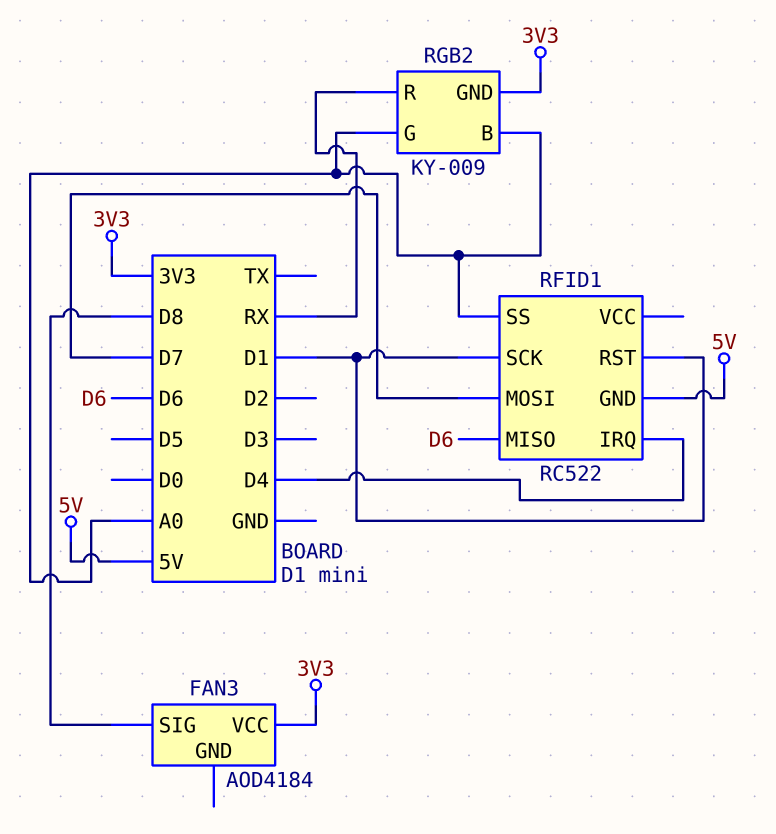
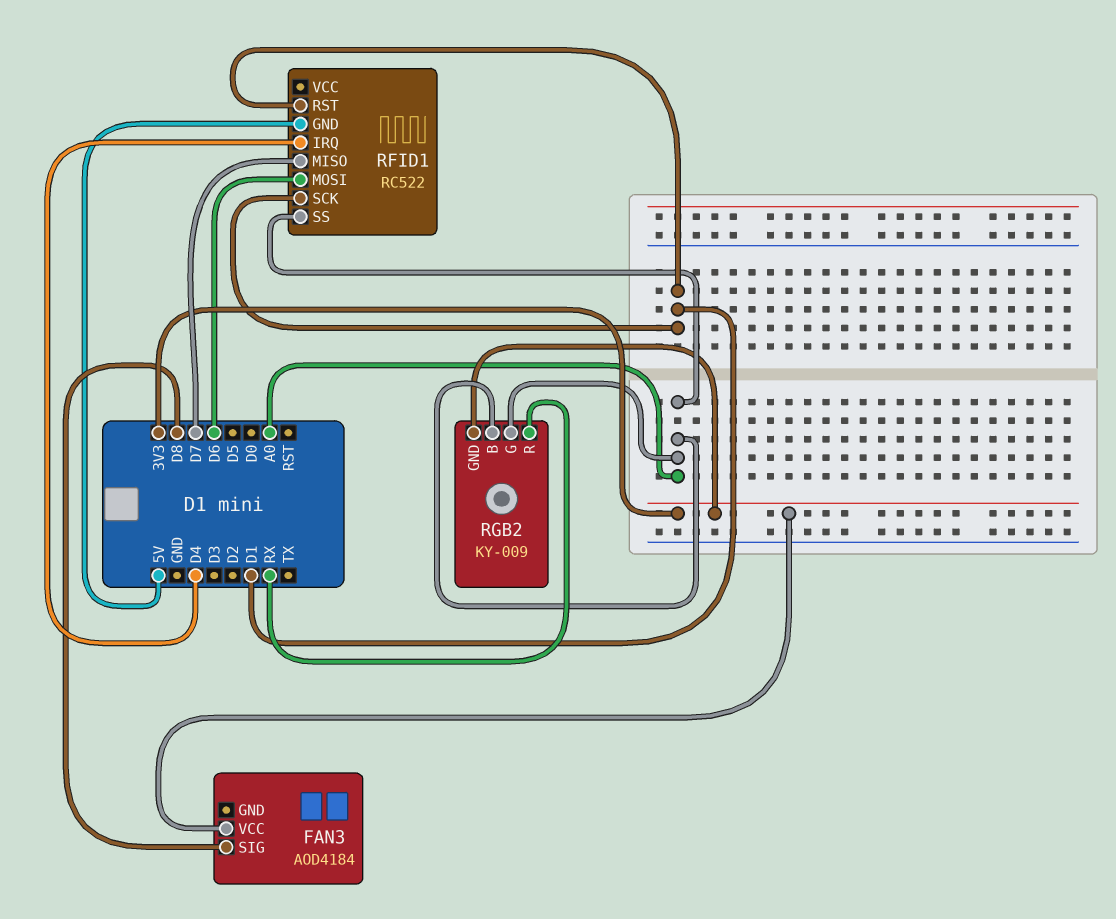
RFID1 pin MISO: D6 -> D7
RFID1 pin MOSI: D7 -> D6

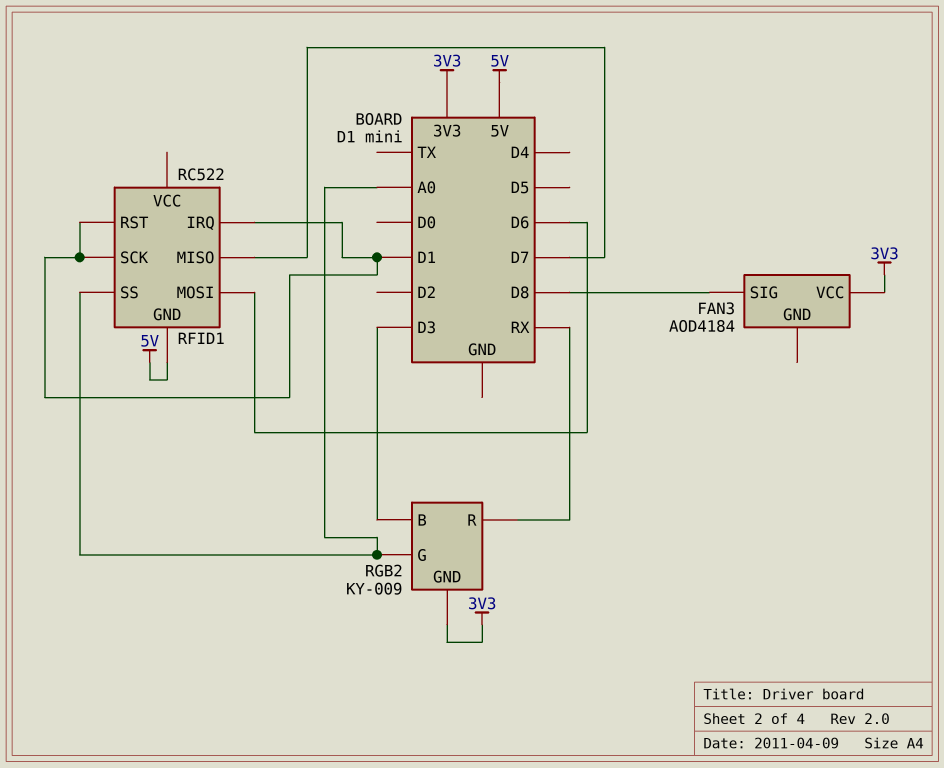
RFID1 pin IRQ: D4 -> D1
RGB2 pin B: A0 -> D3

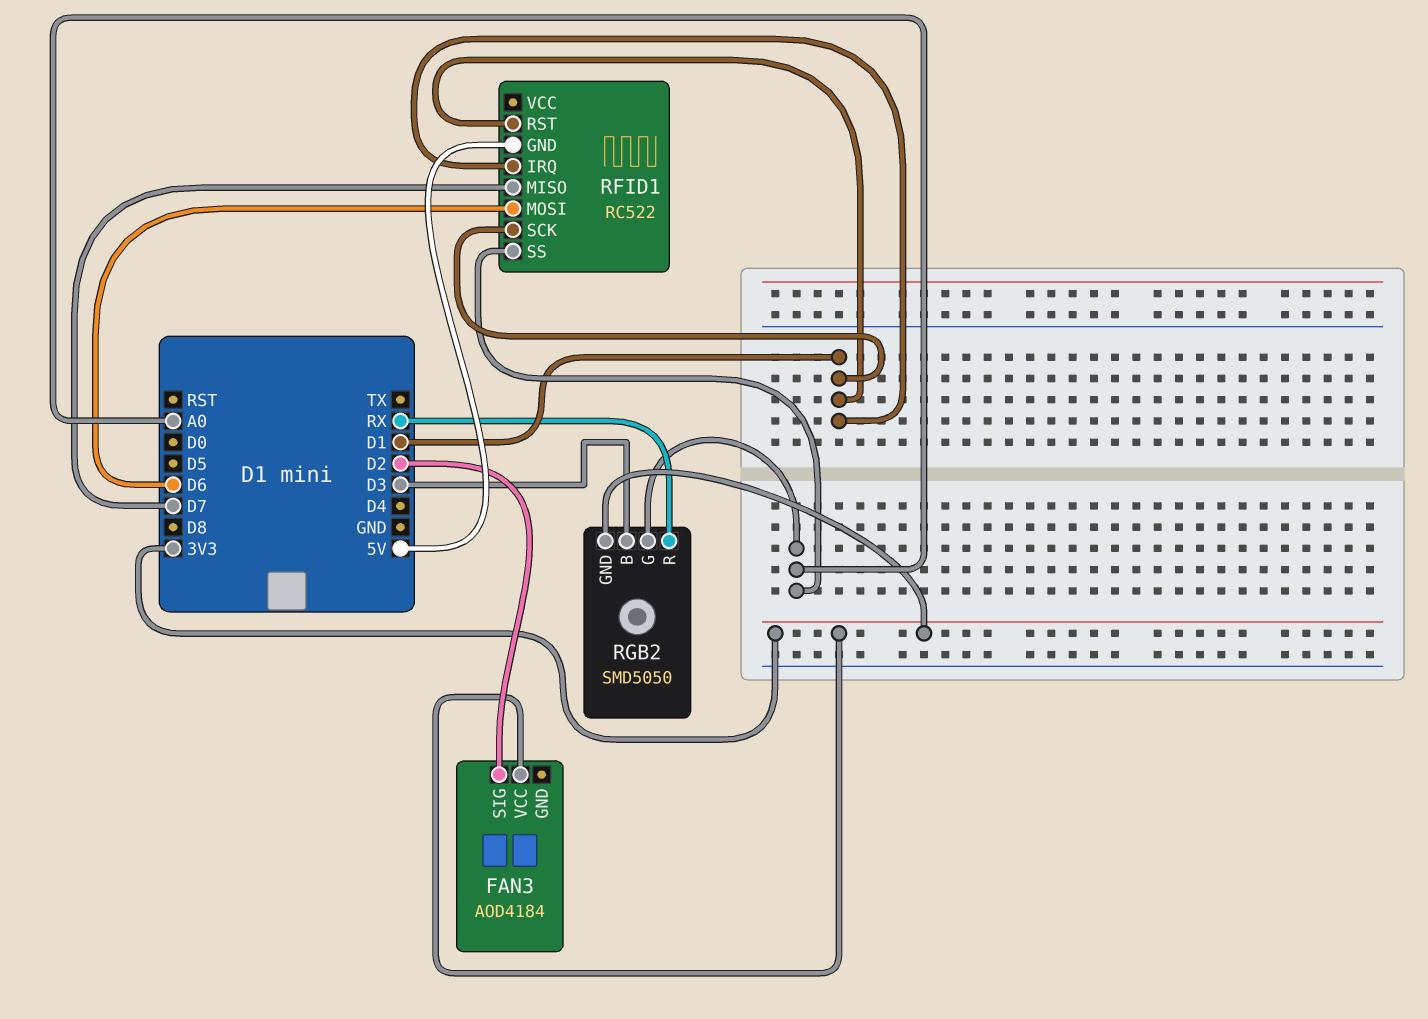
FAN3 pin SIG: D8 -> D2
RGB2: KY-009 -> SMD5050

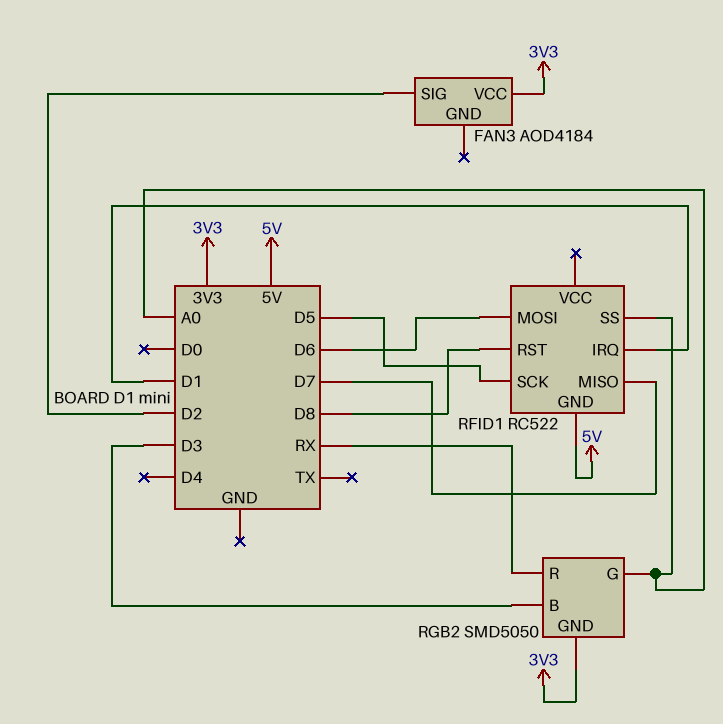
RFID1 pin RST: D1 -> D8
RFID1 pin SCK: D1 -> D5

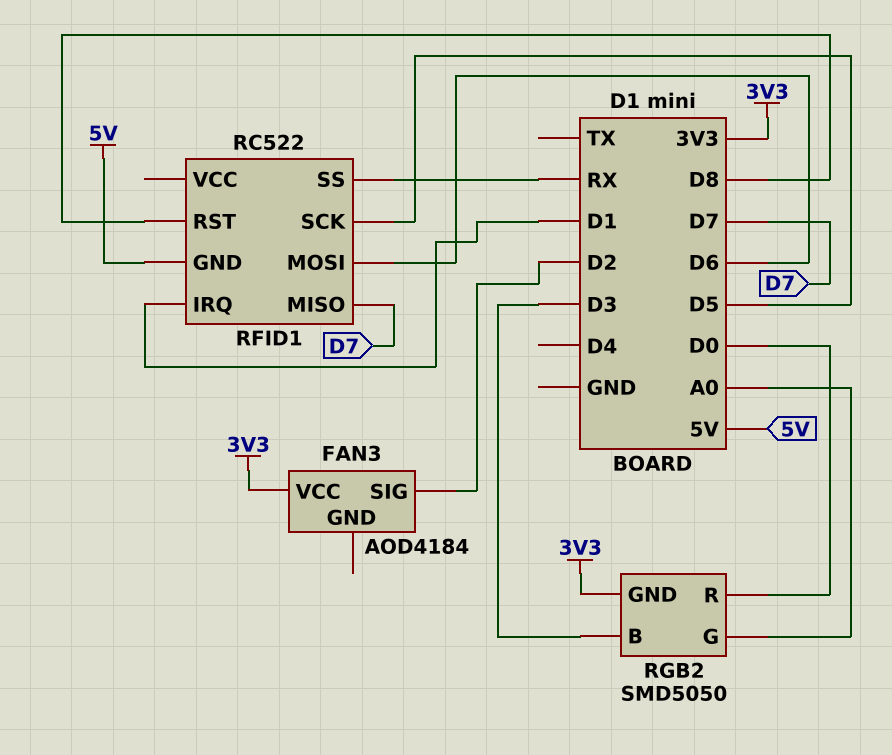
RFID1 pin SS: A0 -> RX
RGB2 pin R: RX -> D0

